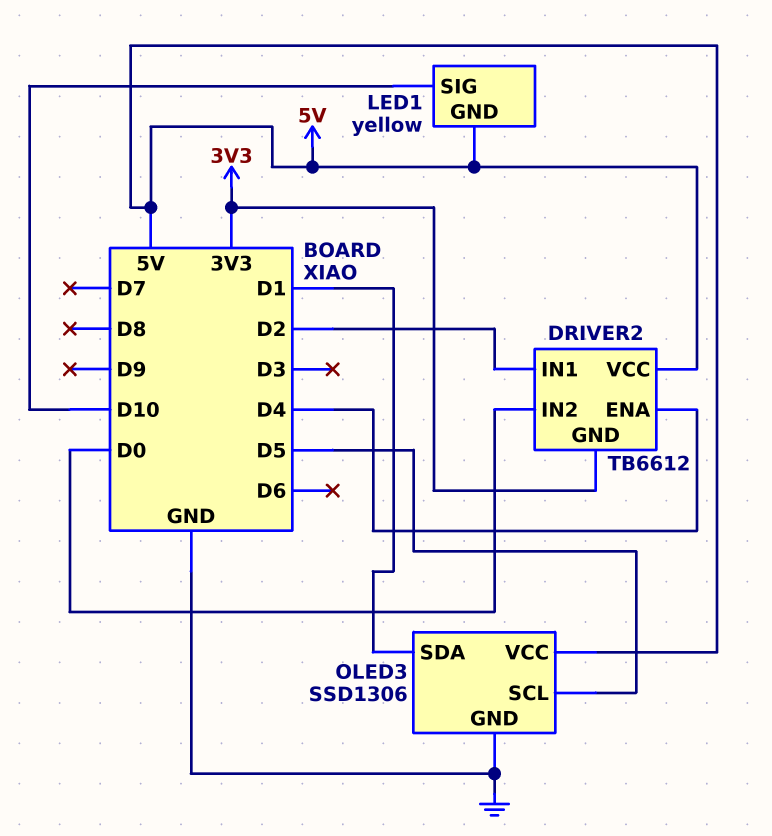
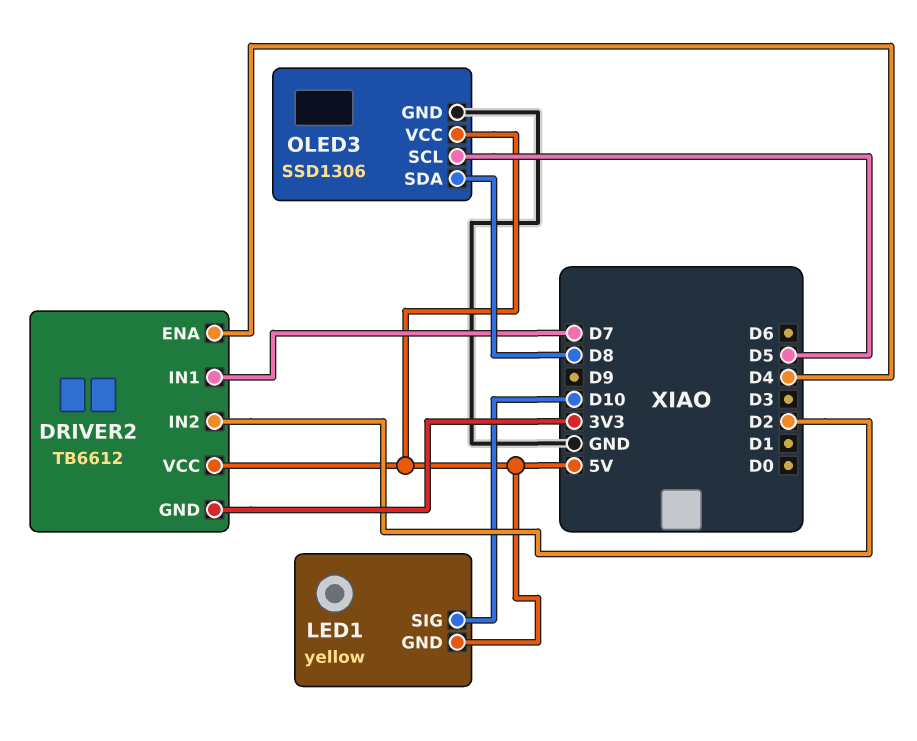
DRIVER2 pin IN1: D2 -> D7
DRIVER2 pin IN2: D0 -> D2
OLED3 pin SDA: D1 -> D8

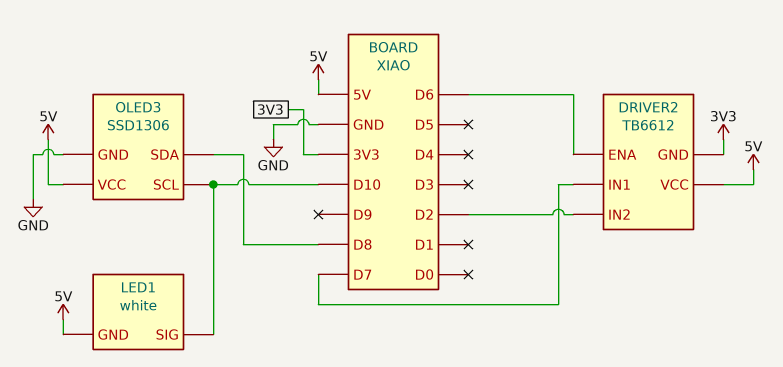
DRIVER2 pin ENA: D4 -> D6
LED1: yellow -> white
OLED3 pin SCL: D5 -> D10

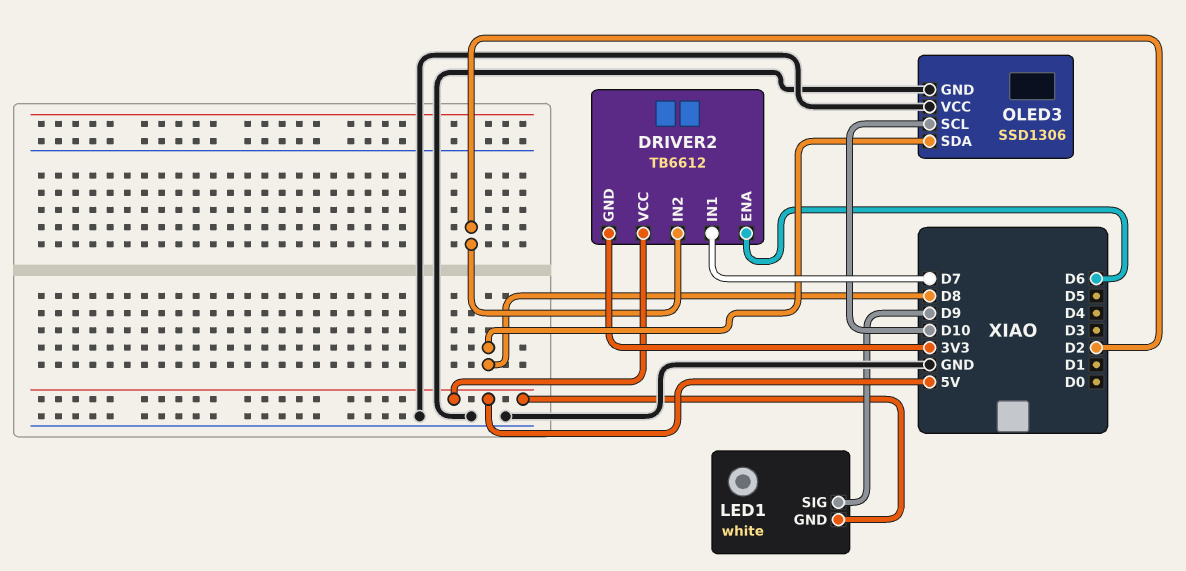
LED1 pin SIG: D10 -> D9
OLED3 pin VCC: 5V -> GND

